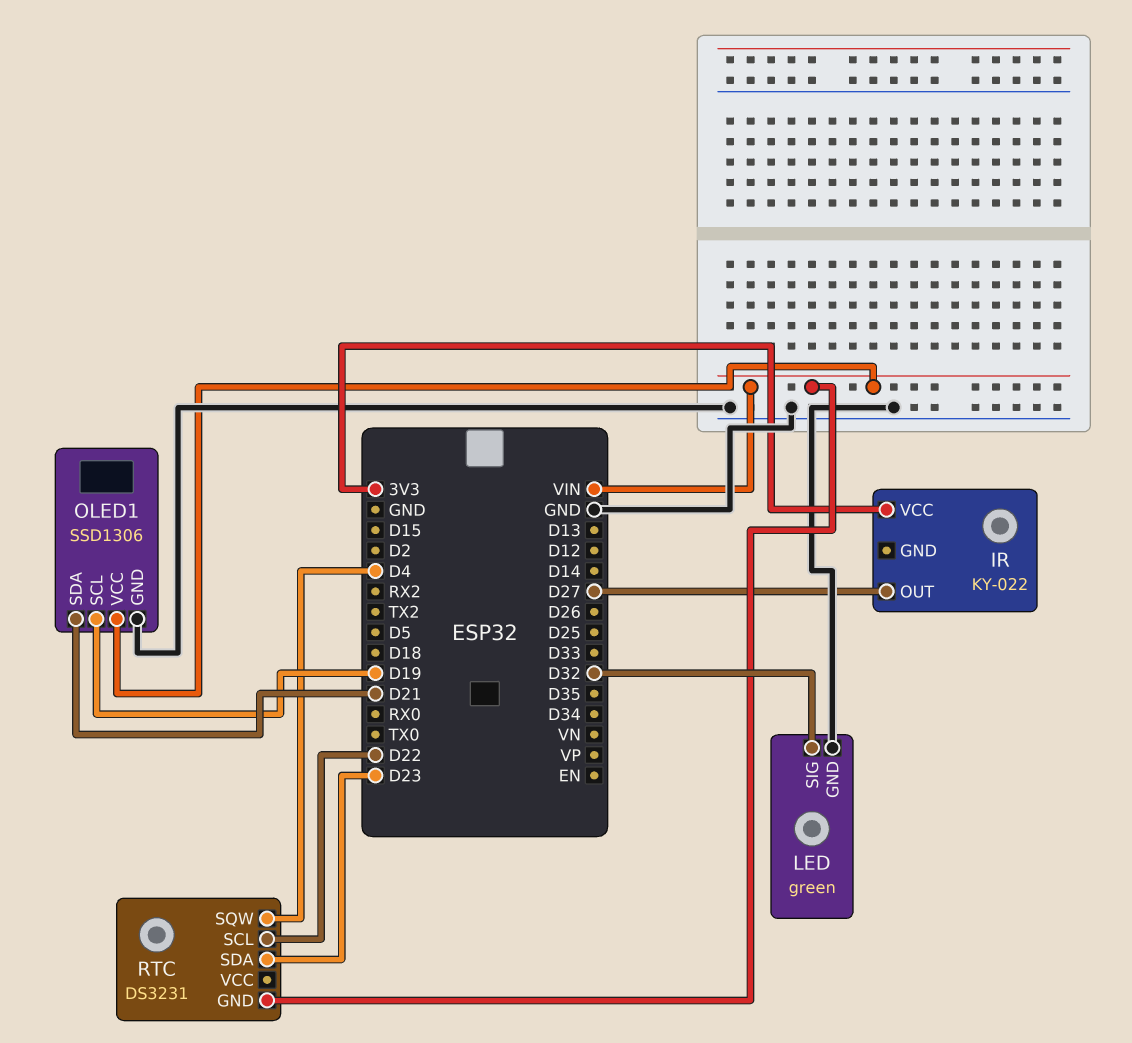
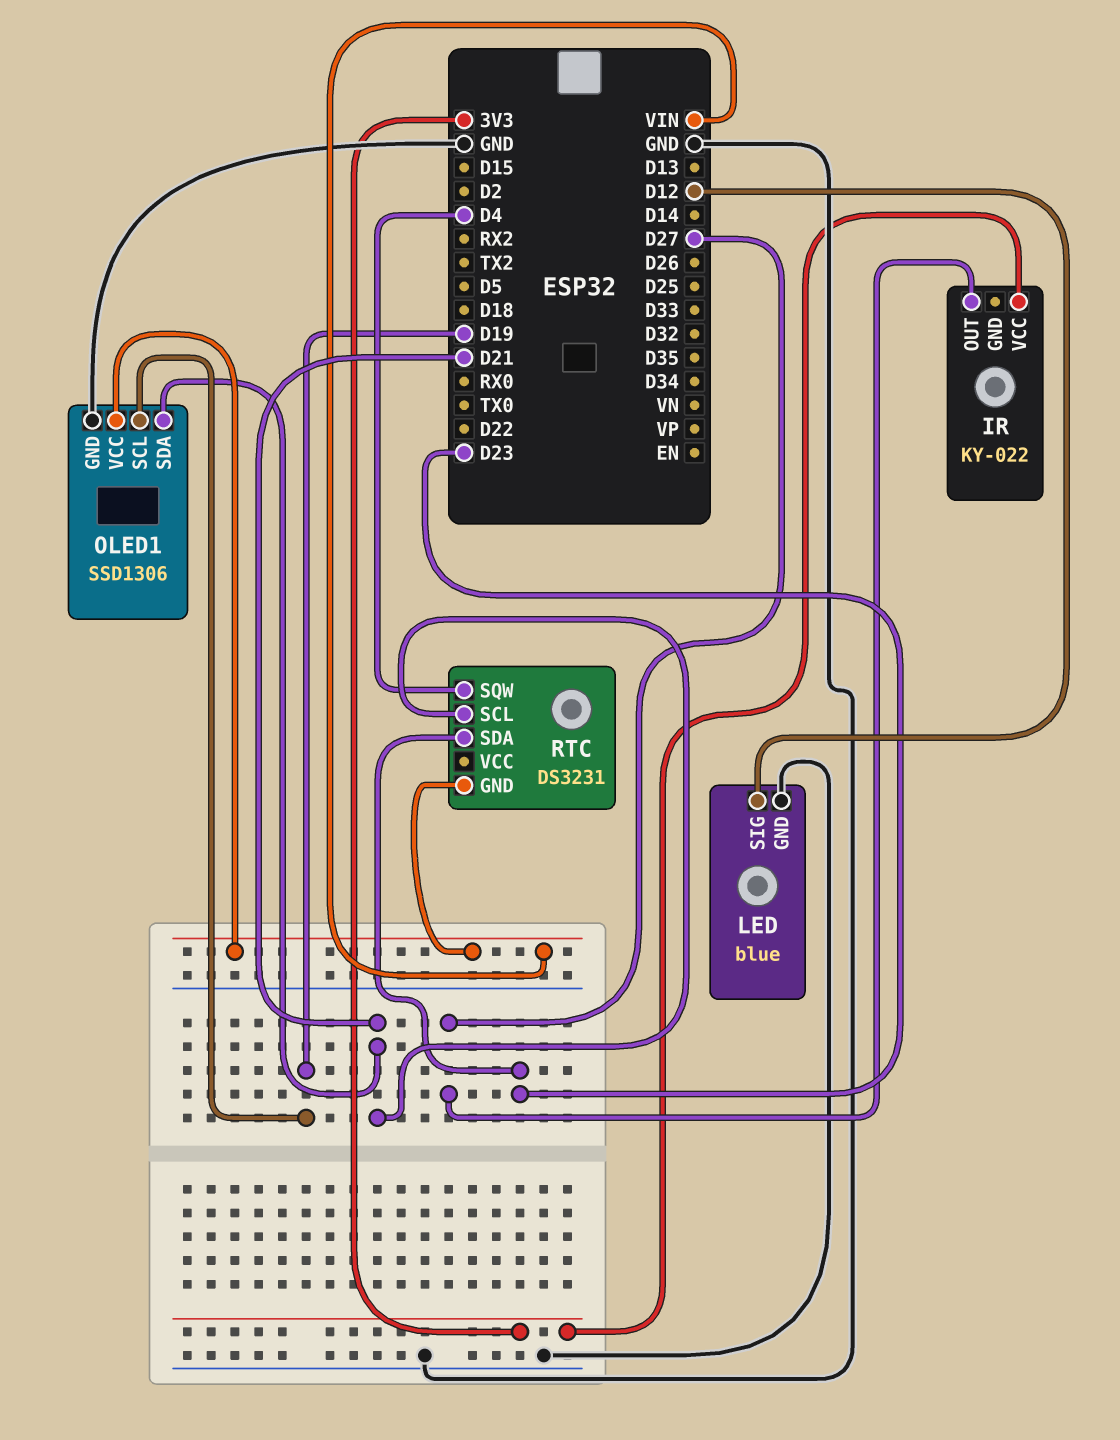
LED: green -> blue
LED pin SIG: D32 -> D12
RTC pin SCL: D22 -> D21

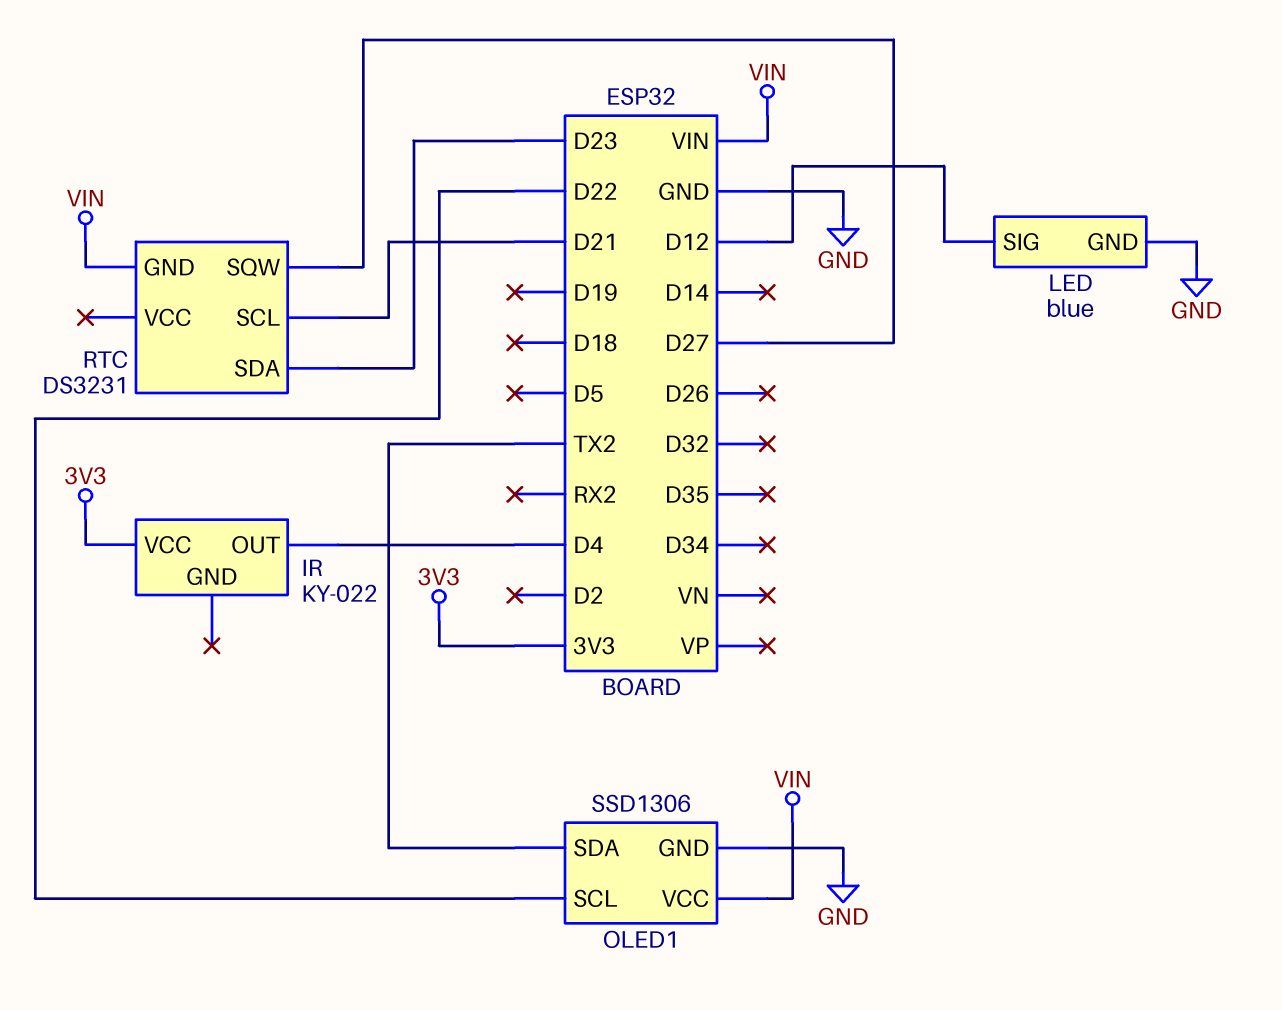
IR pin OUT: D27 -> D4
OLED1 pin SCL: D19 -> D22
OLED1 pin SDA: D21 -> TX2
RTC pin SQW: D4 -> D27

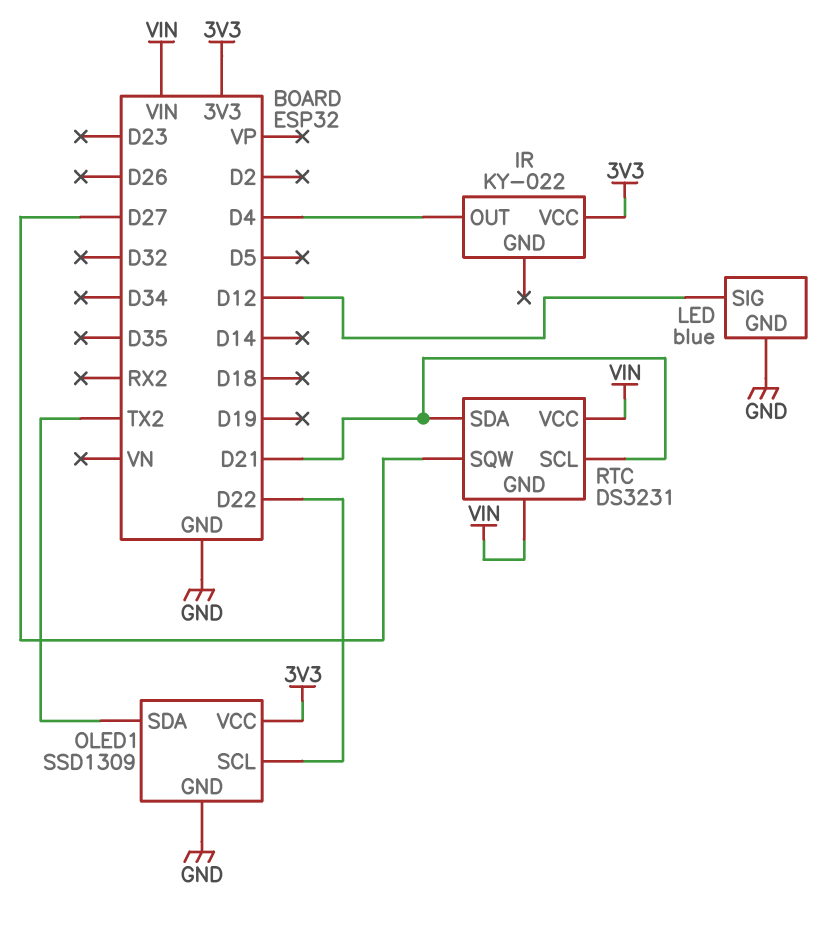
OLED1: SSD1306 -> SSD1309
OLED1 pin VCC: VIN -> 3V3
RTC pin SDA: D23 -> D21
RTC pin VCC: none -> VIN

